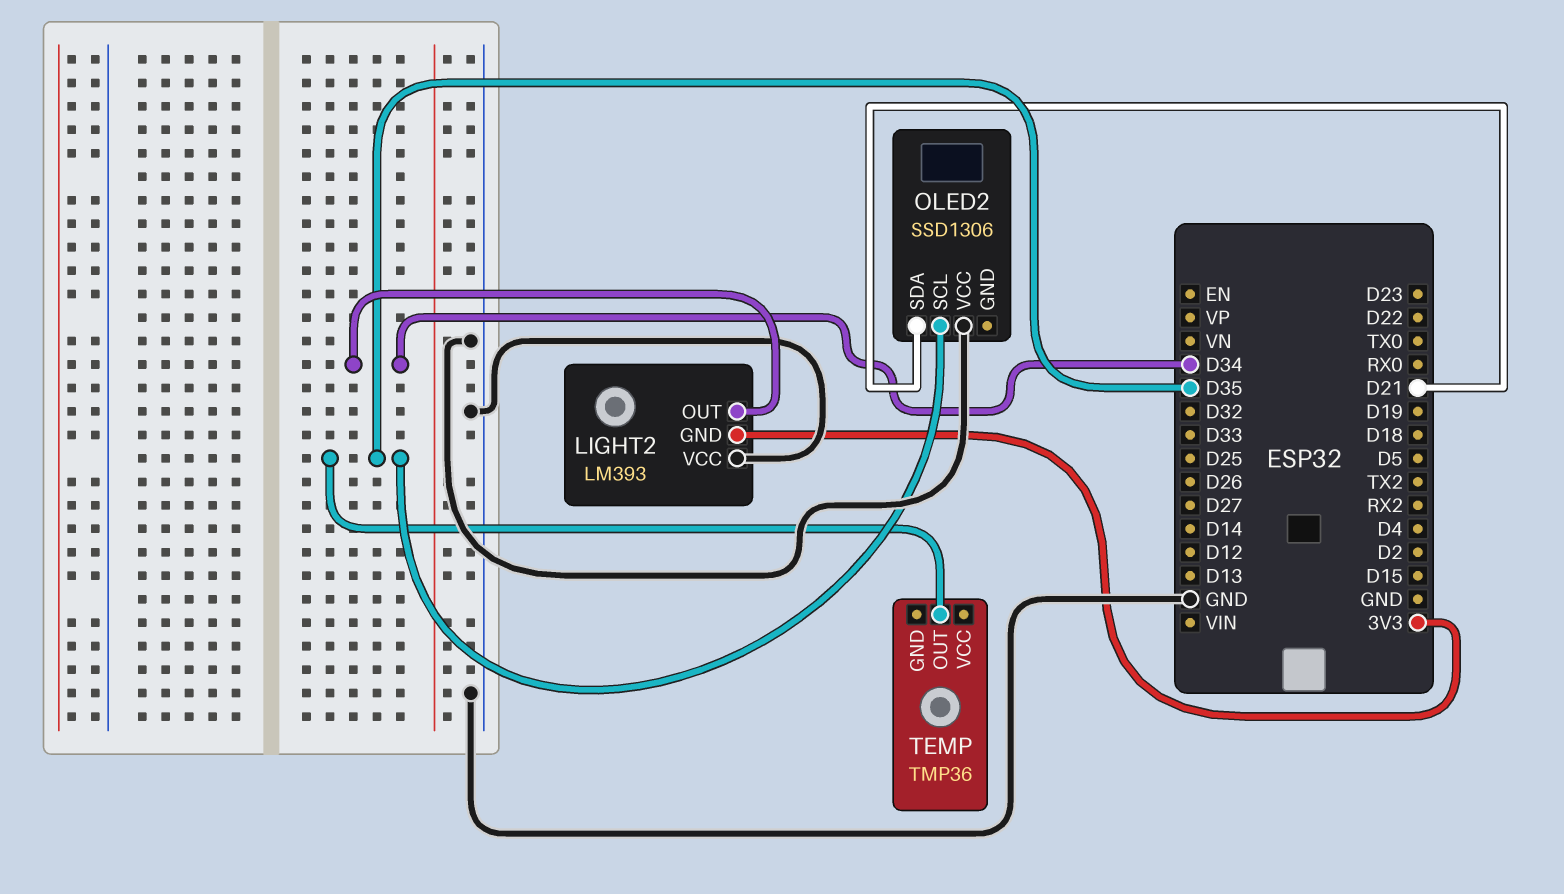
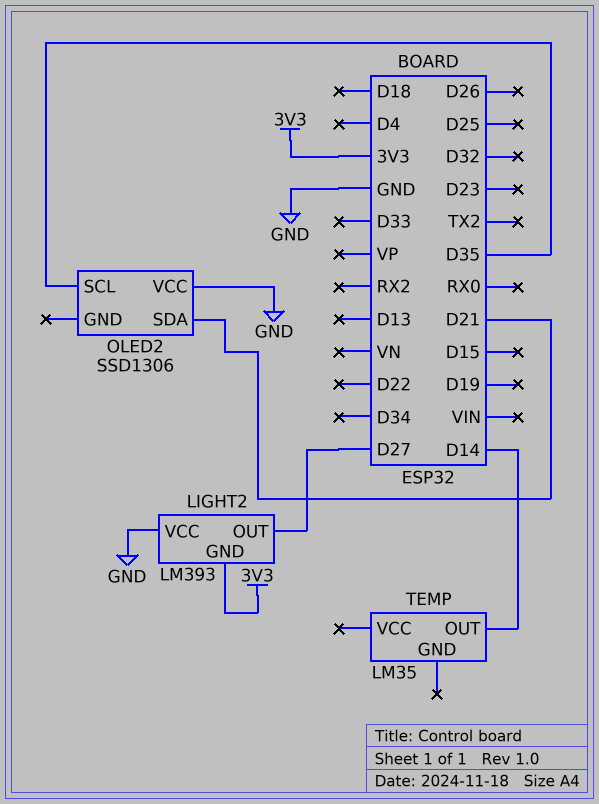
LIGHT2 pin OUT: D34 -> D27
TEMP: TMP36 -> LM35
TEMP pin OUT: D35 -> D14

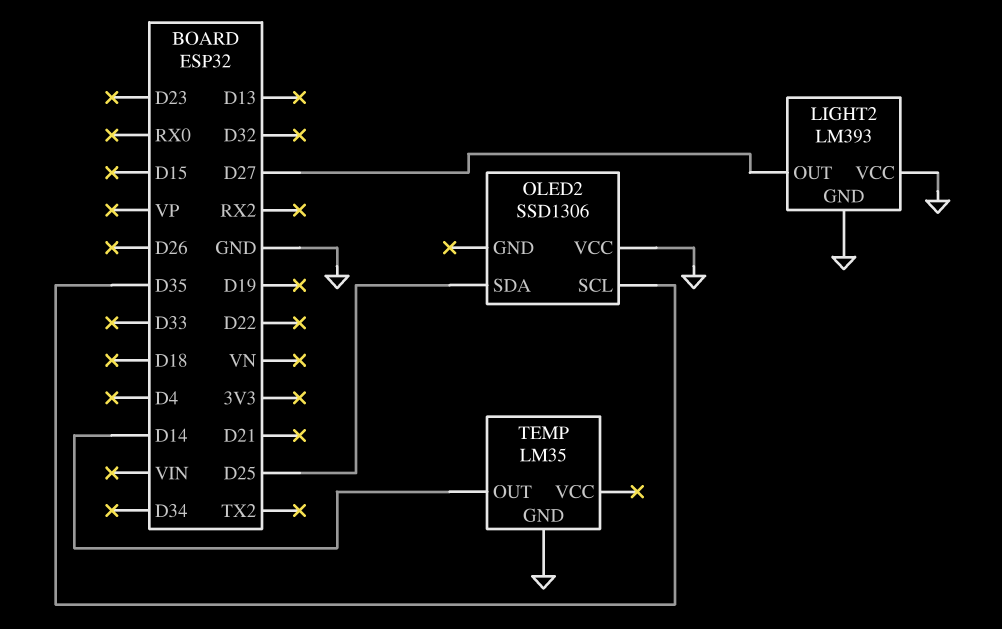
LIGHT2 pin GND: 3V3 -> GND
OLED2 pin SDA: D21 -> D25
TEMP pin GND: none -> GND

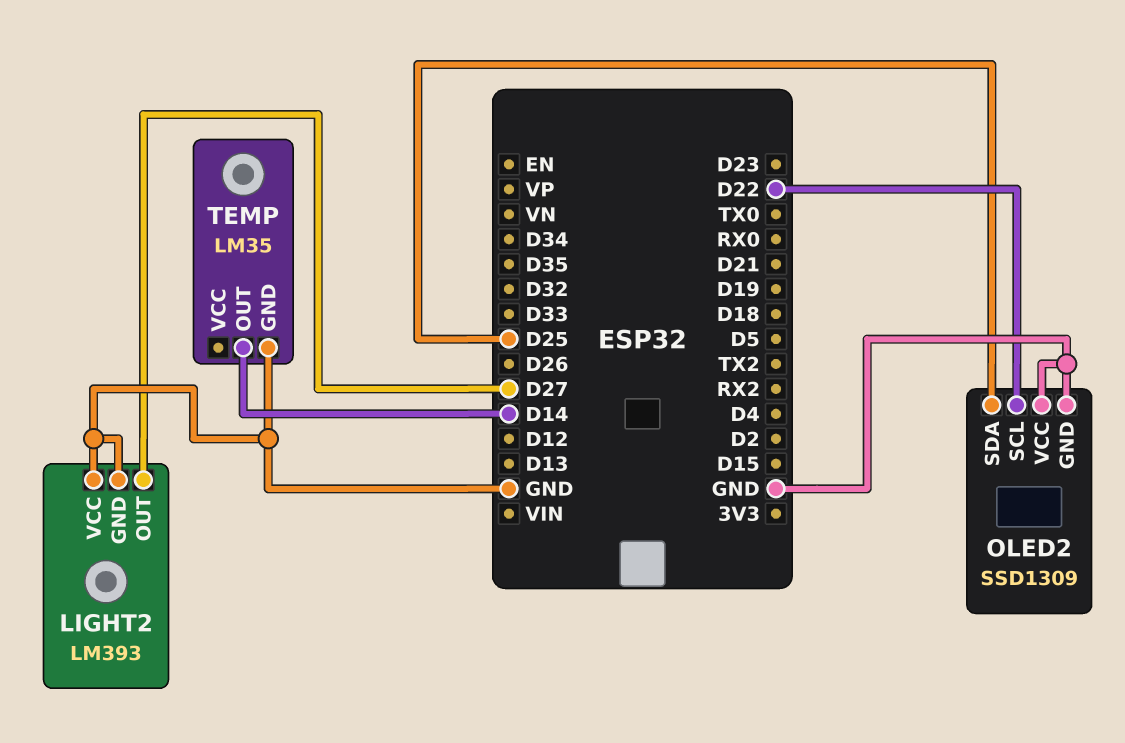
OLED2: SSD1306 -> SSD1309
OLED2 pin GND: none -> GND
OLED2 pin SCL: D35 -> D22

